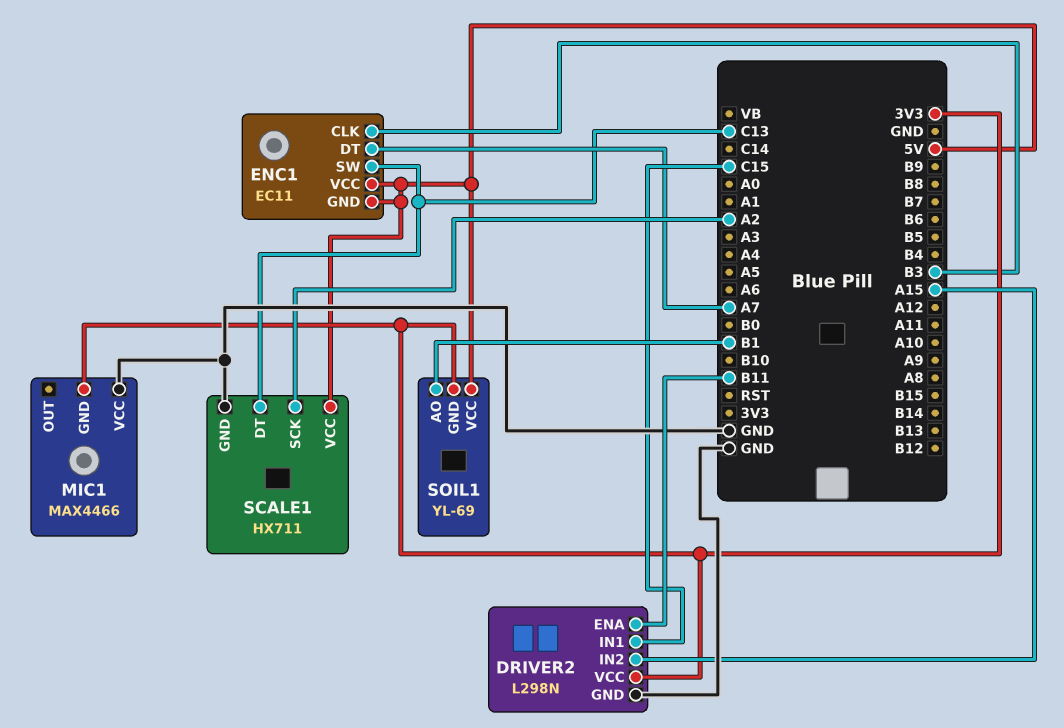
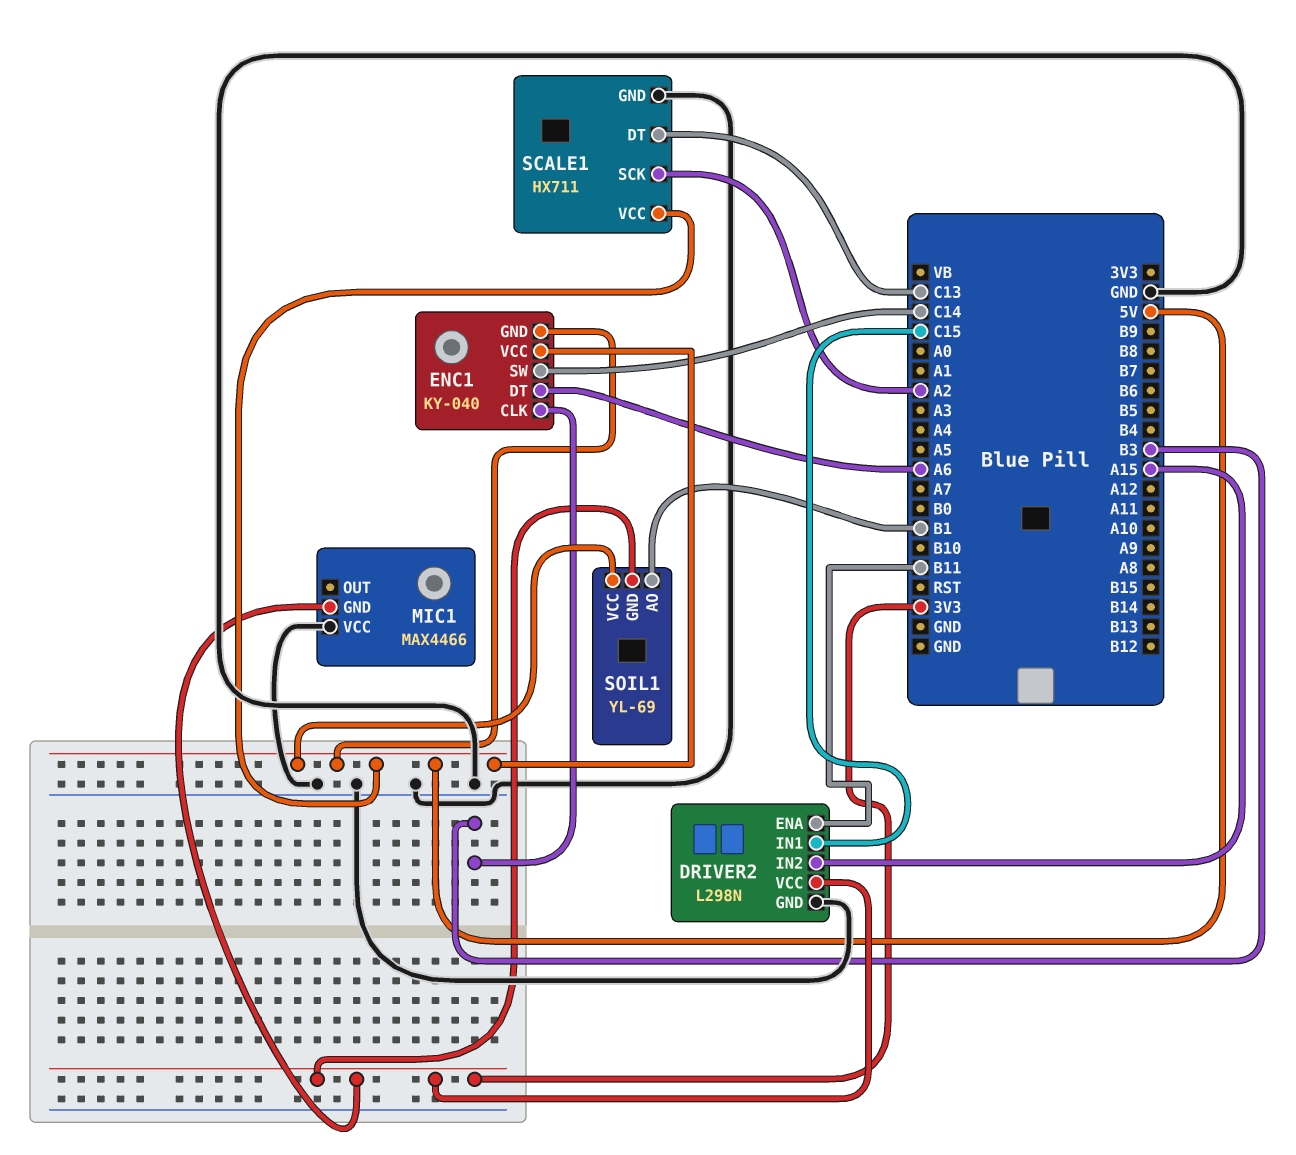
ENC1: EC11 -> KY-040
ENC1 pin DT: A7 -> A6
ENC1 pin SW: C13 -> C14

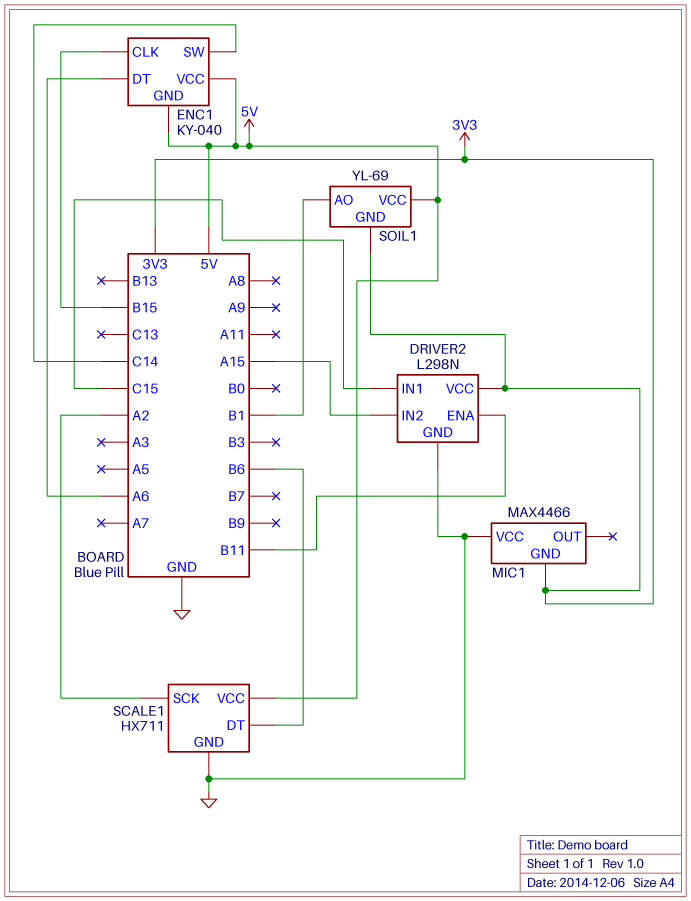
ENC1 pin CLK: B3 -> B15
SCALE1 pin DT: C13 -> B6

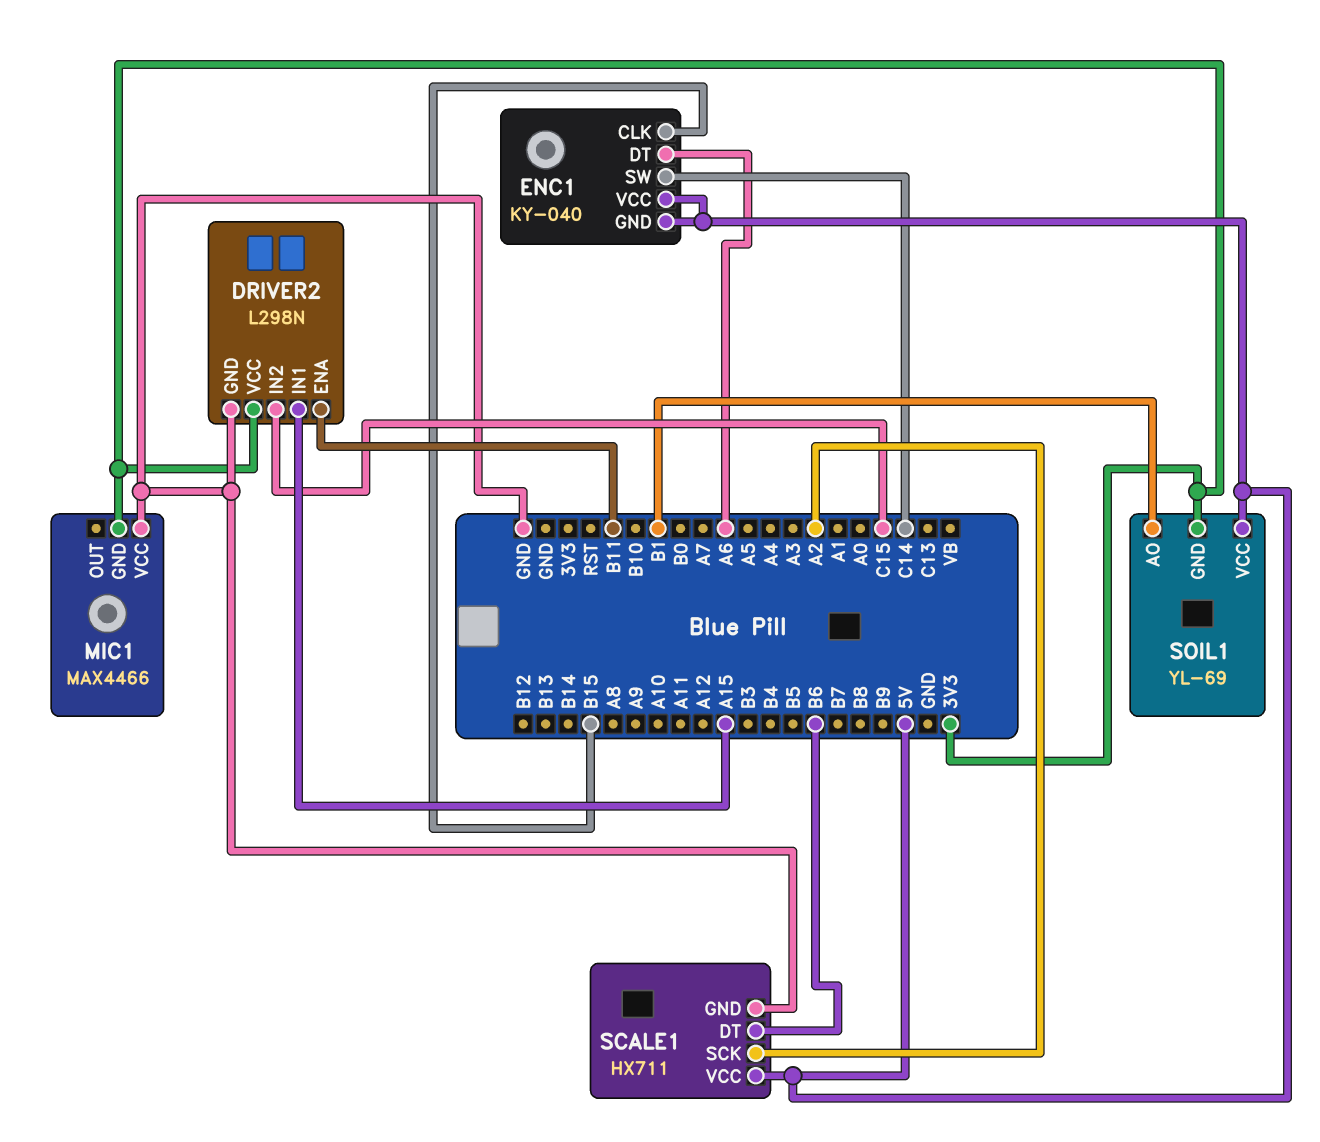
DRIVER2 pin IN1: C15 -> A15
DRIVER2 pin IN2: A15 -> C15

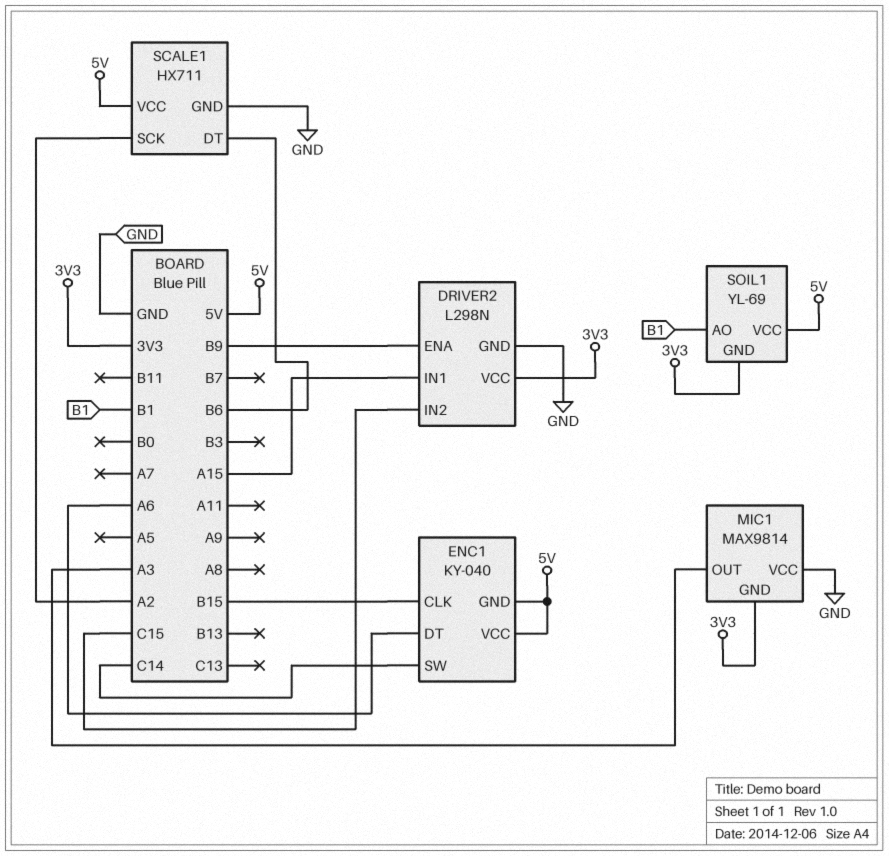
DRIVER2 pin ENA: B11 -> B9
MIC1: MAX4466 -> MAX9814
MIC1 pin OUT: none -> A3

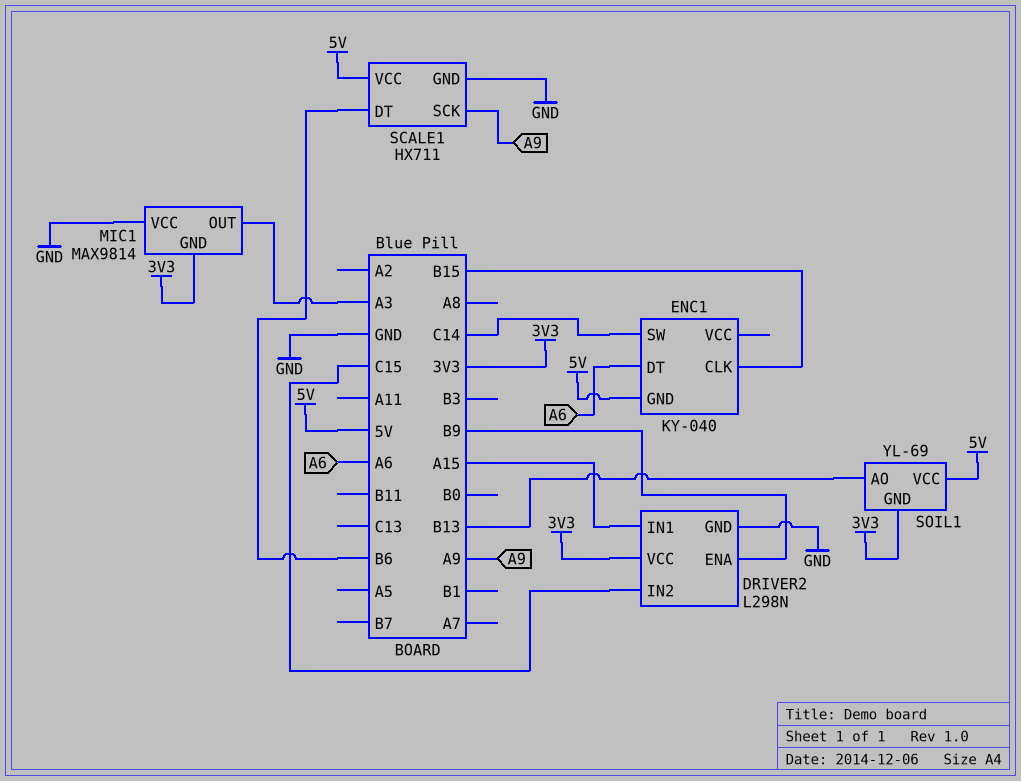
ENC1 pin VCC: 5V -> none
SCALE1 pin SCK: A2 -> A9
SOIL1 pin AO: B1 -> B13

